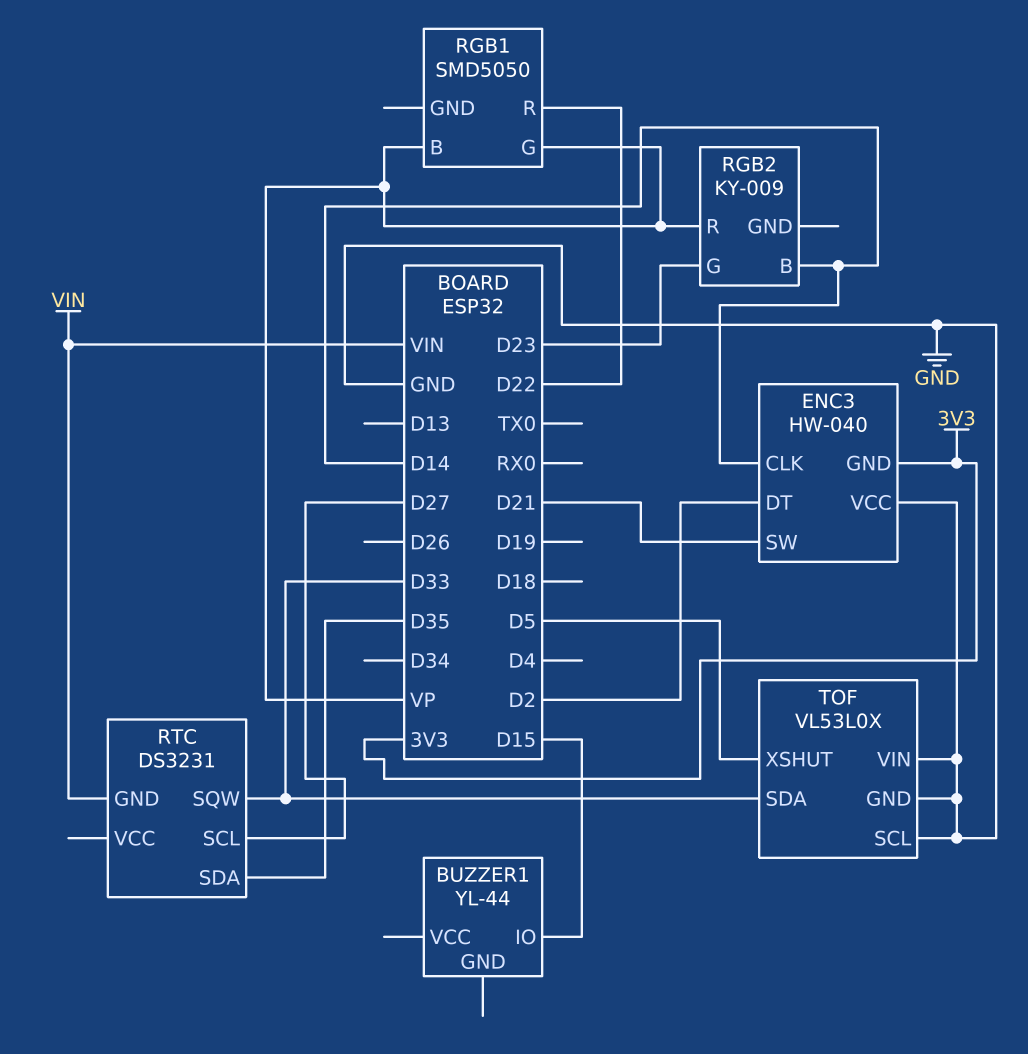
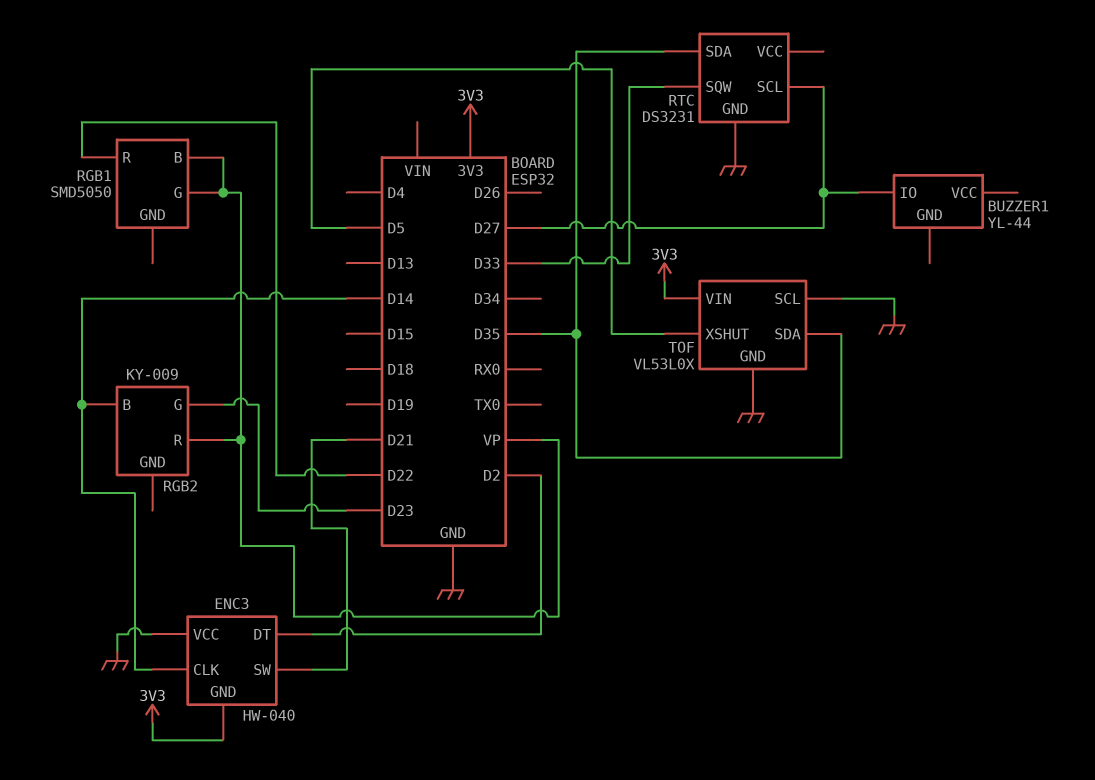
BUZZER1 pin IO: D15 -> D27
RTC pin GND: VIN -> GND
TOF pin SDA: D33 -> D35
TOF pin VIN: GND -> 3V3

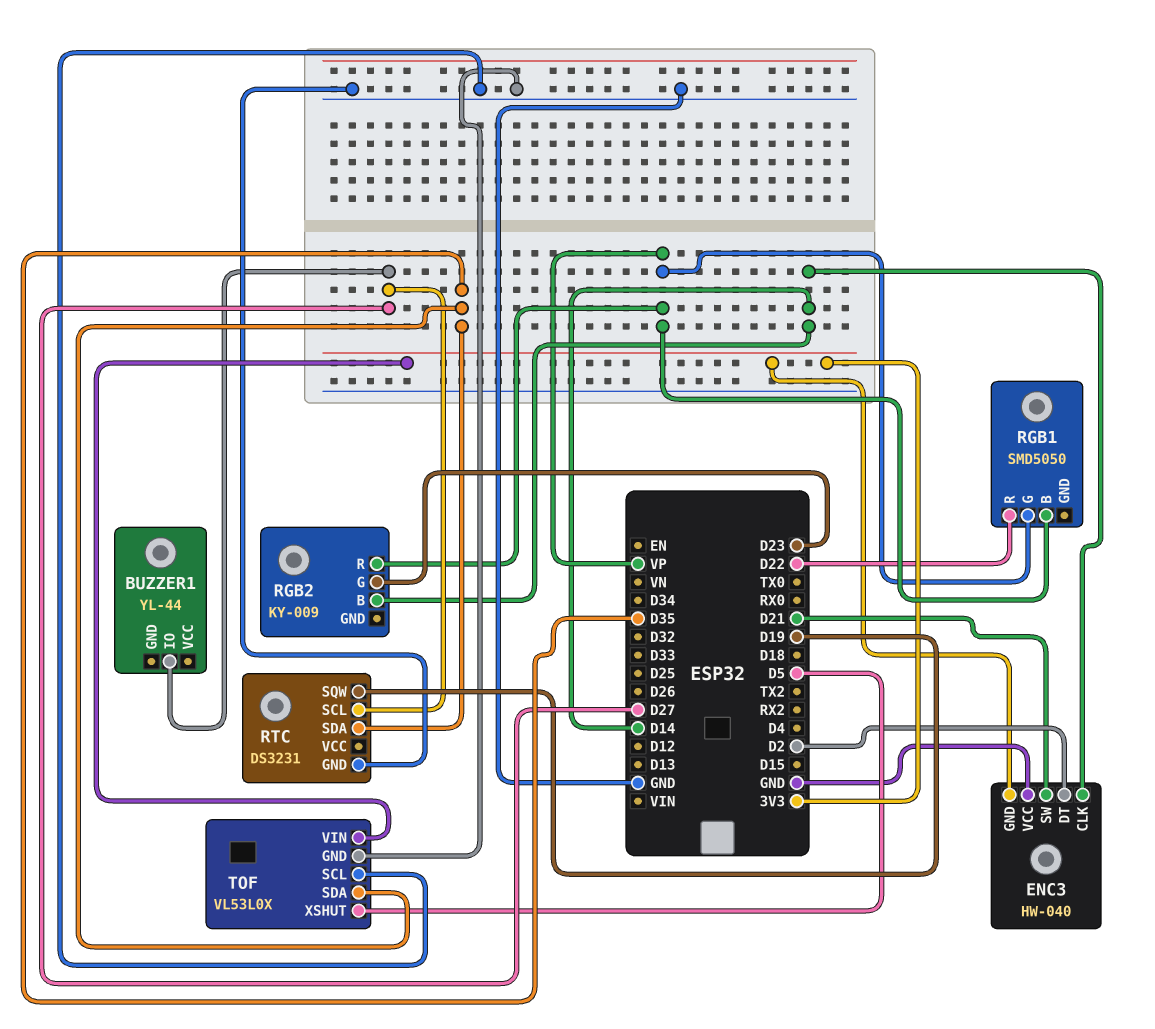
RTC pin SQW: D33 -> D19

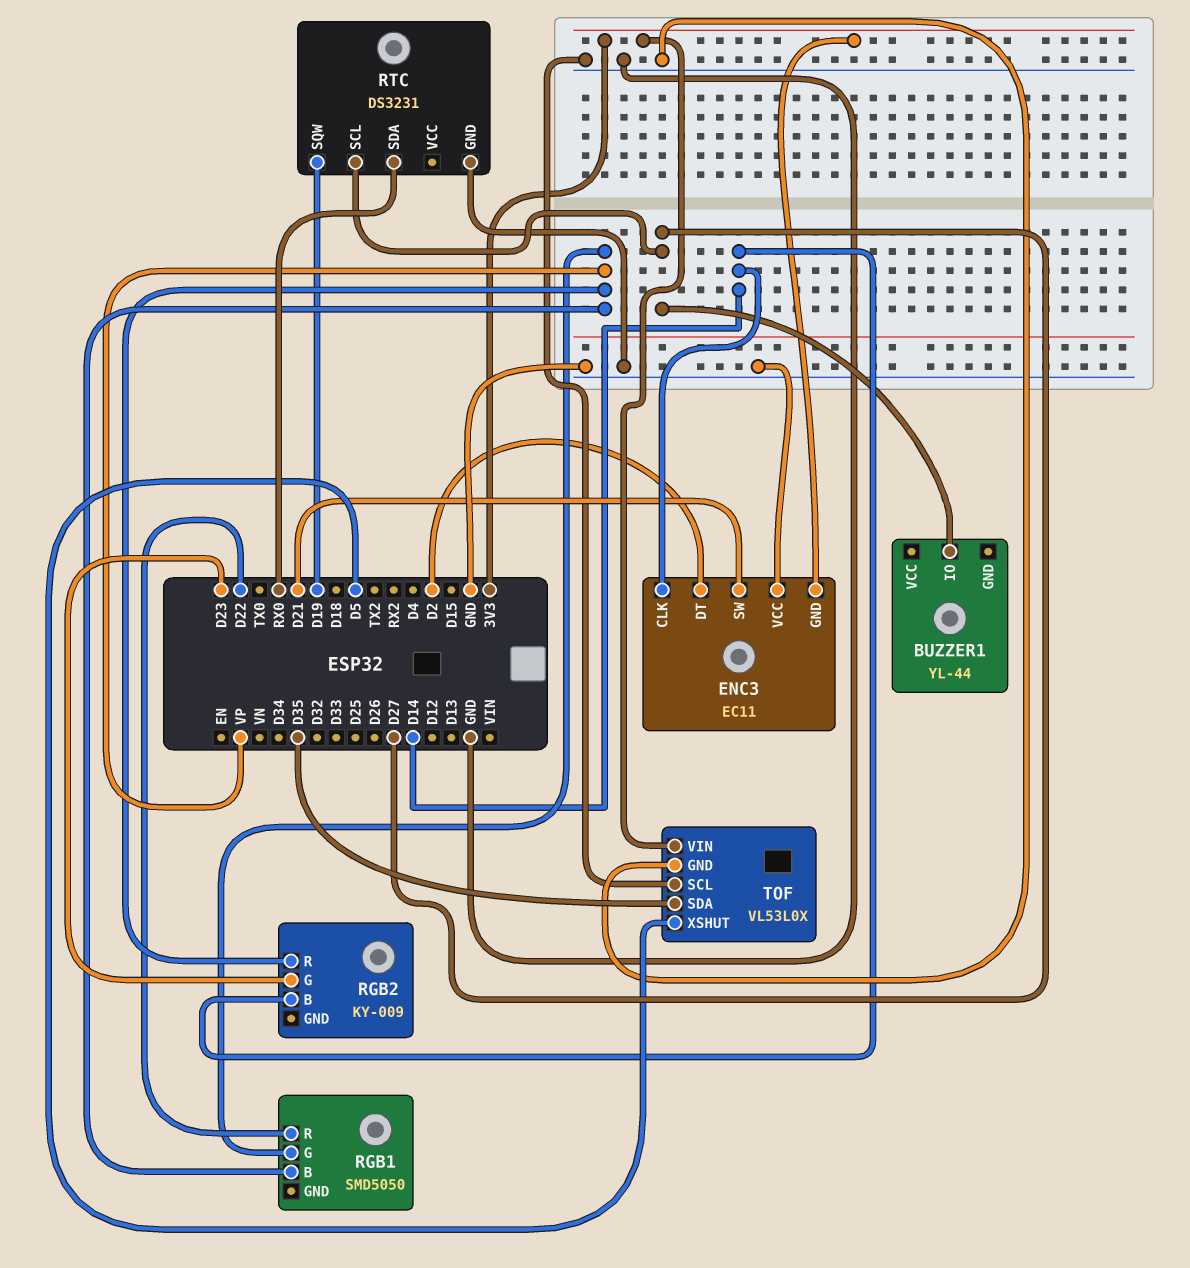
ENC3: HW-040 -> EC11
RTC pin SDA: D35 -> RX0

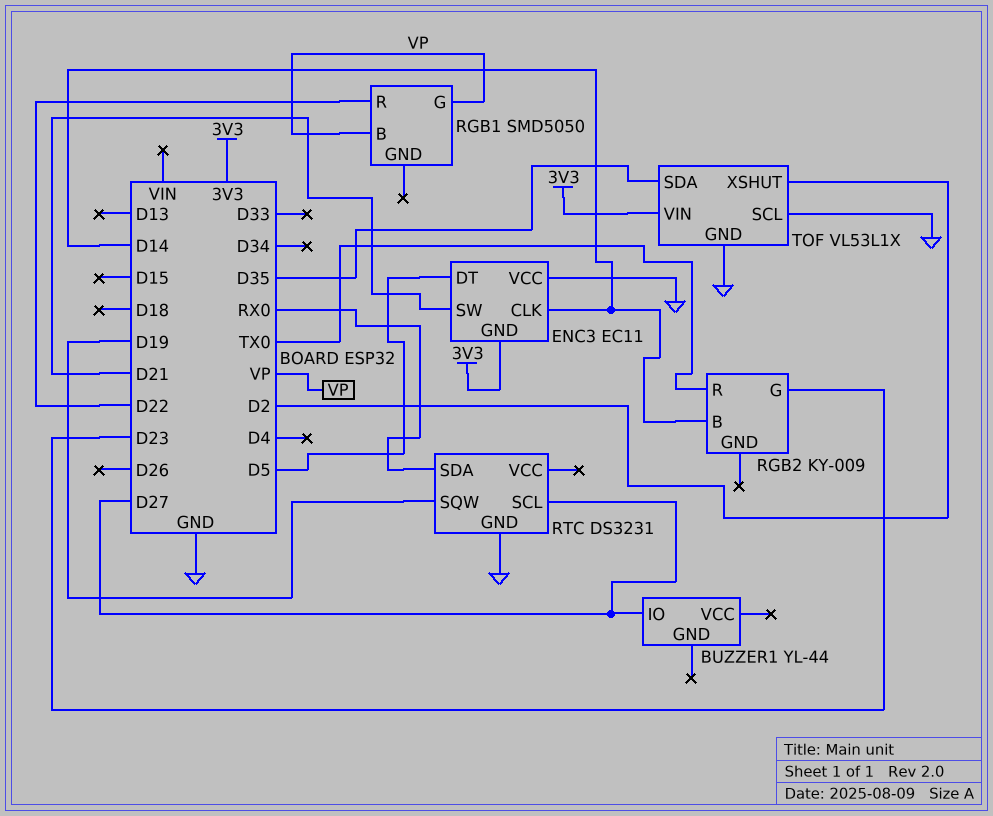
ENC3 pin DT: D2 -> D5
RGB2 pin R: VP -> TX0
TOF: VL53L0X -> VL53L1X
TOF pin XSHUT: D5 -> D2

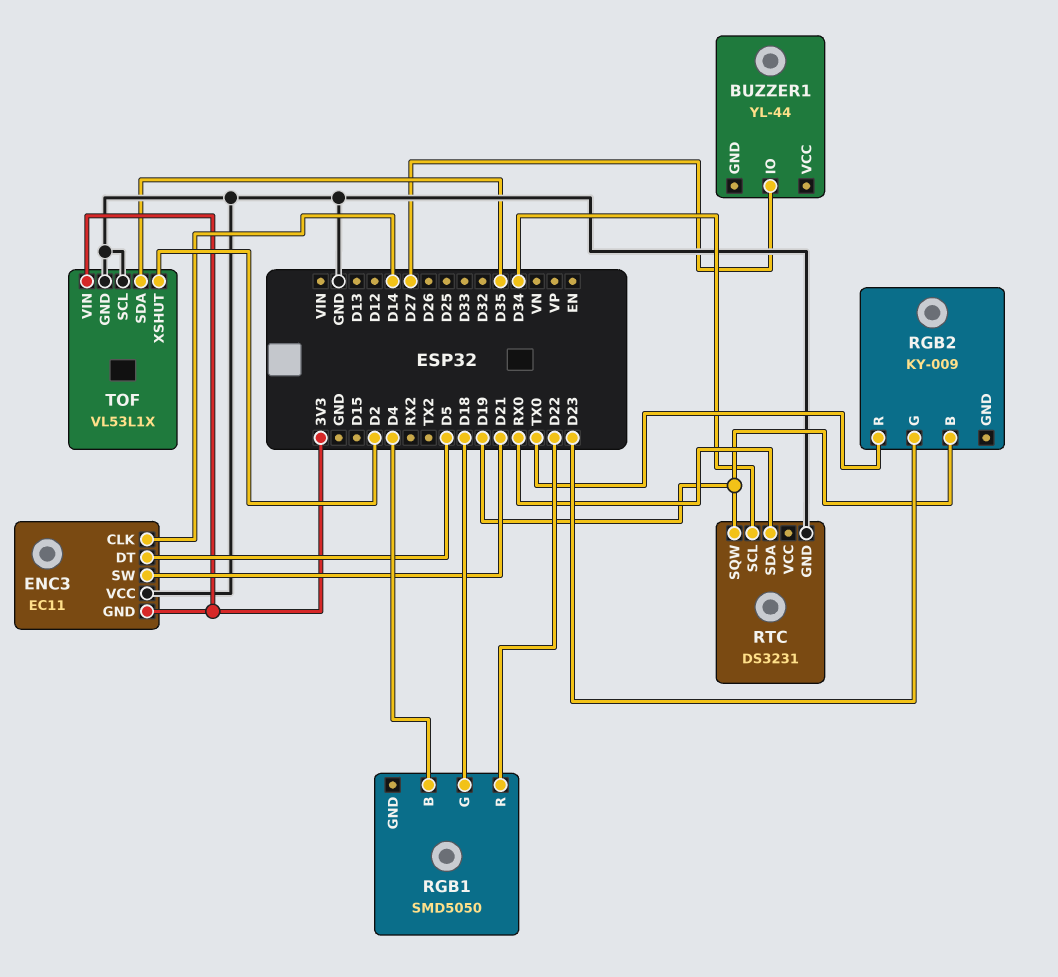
RGB1 pin B: VP -> D4
RGB1 pin G: VP -> D18
RGB2 pin B: D14 -> D19
RTC pin SCL: D27 -> D34

